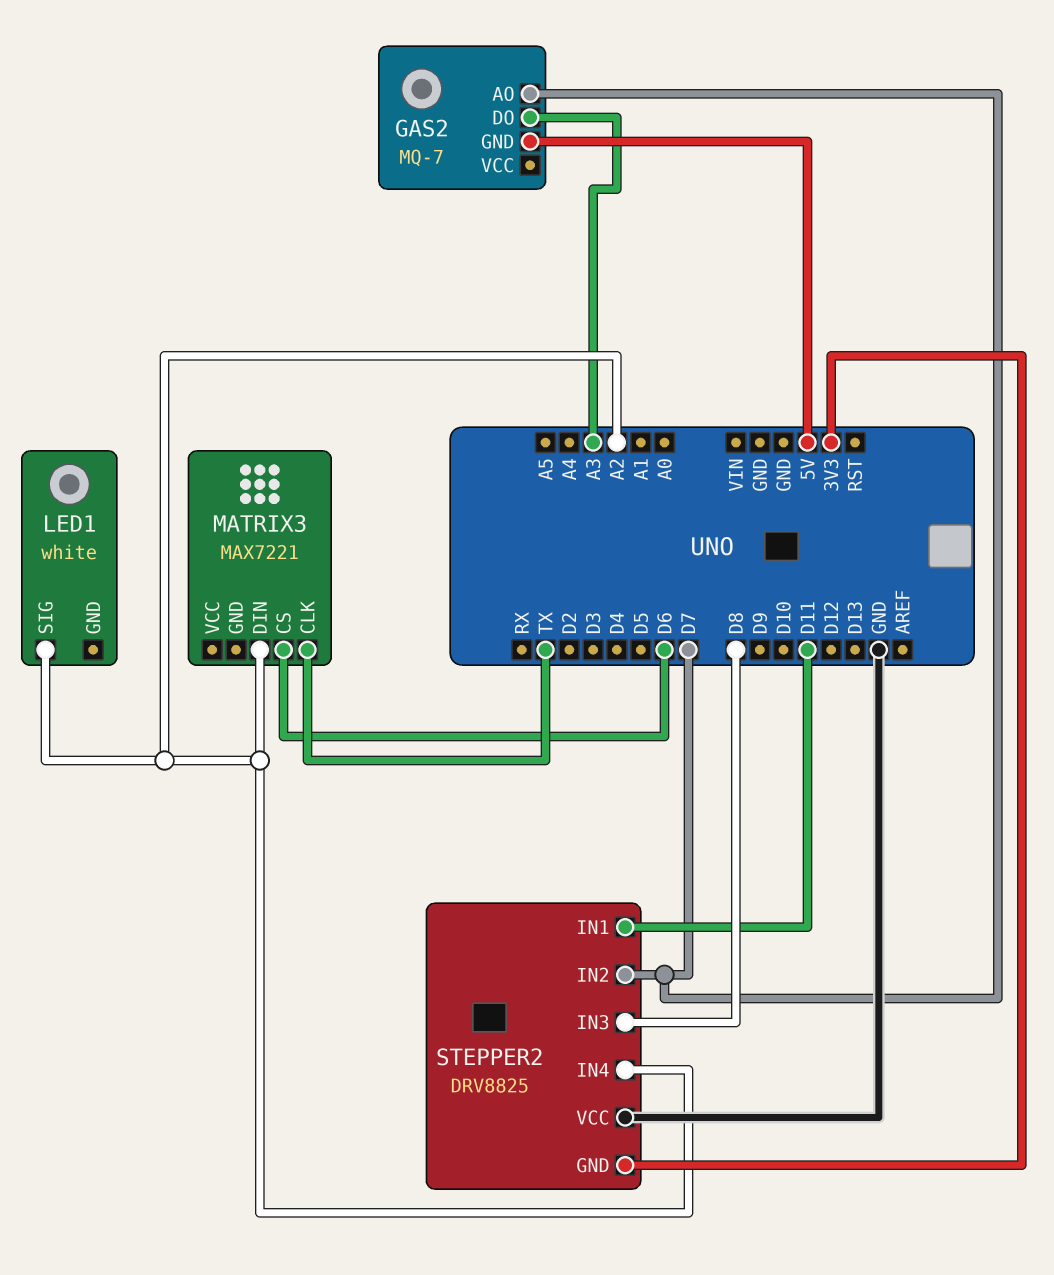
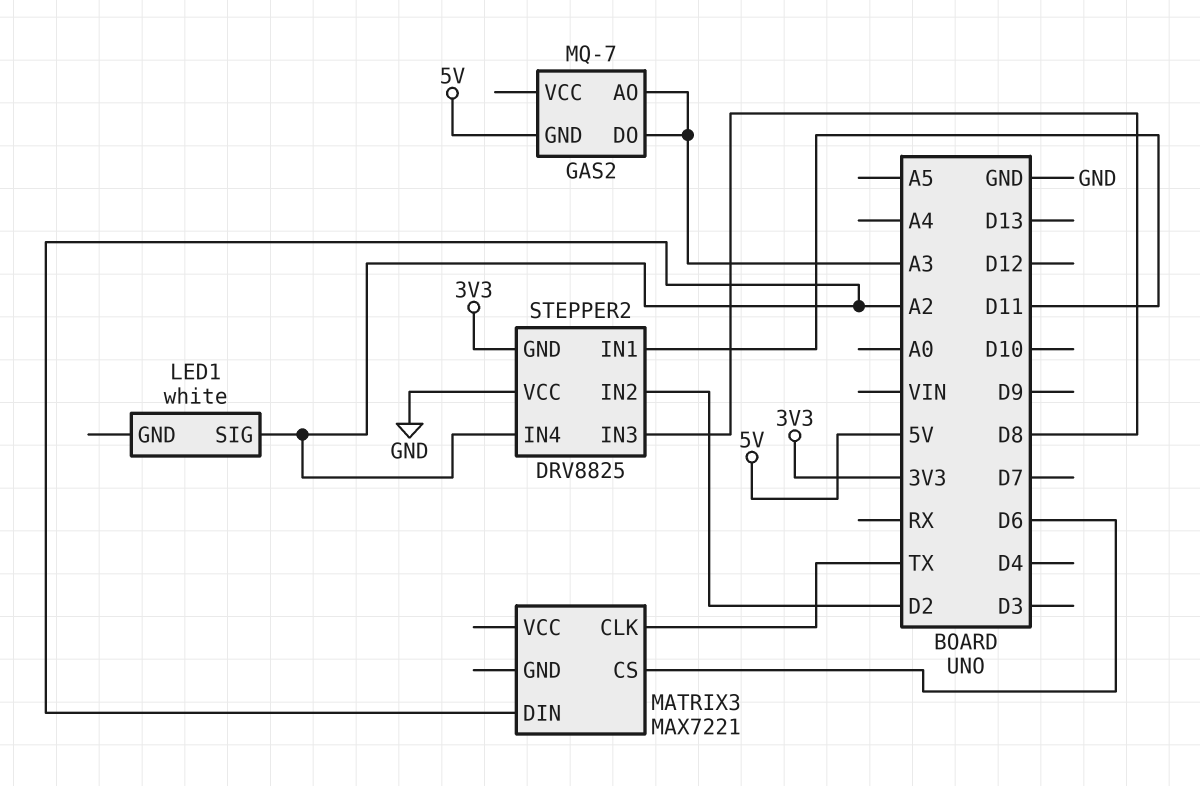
GAS2 pin AO: D7 -> A3
STEPPER2 pin IN2: D7 -> D2

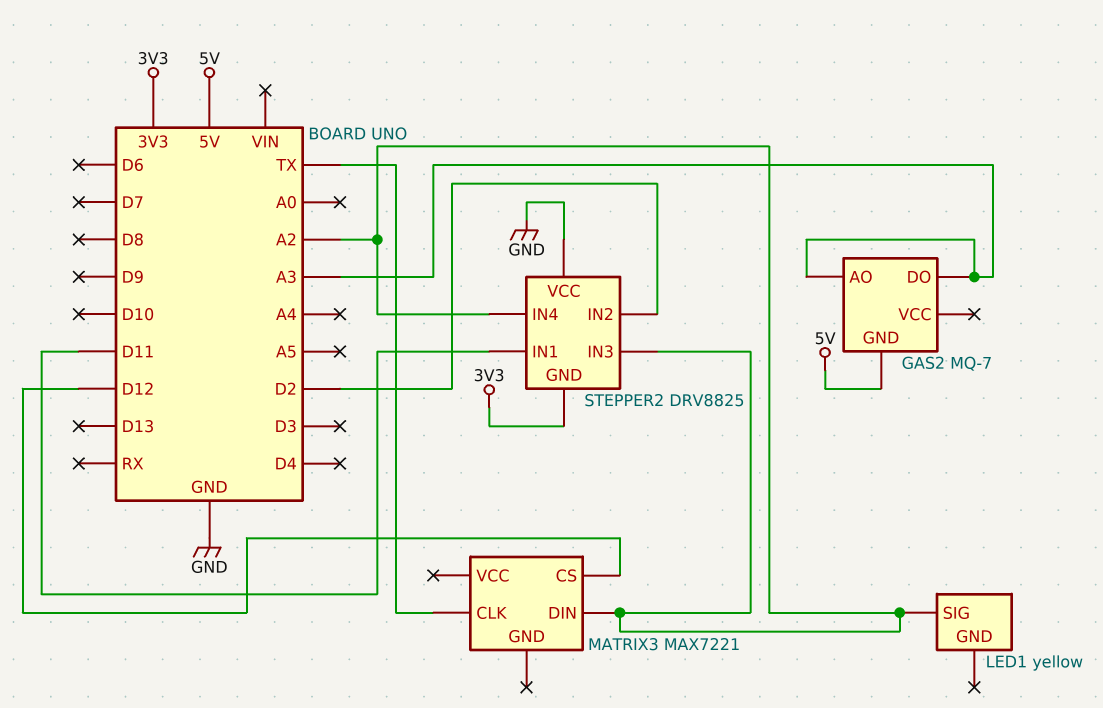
LED1: white -> yellow
MATRIX3 pin CS: D6 -> D12
STEPPER2 pin IN3: D8 -> A2

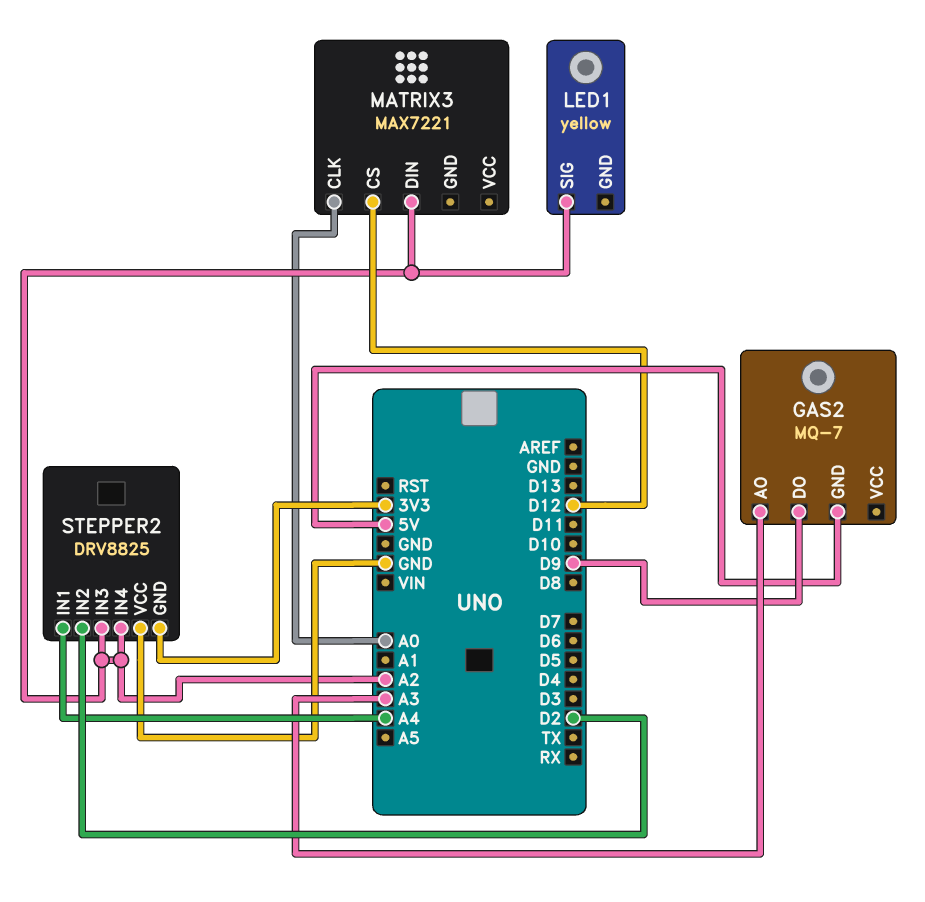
GAS2 pin DO: A3 -> D9
MATRIX3 pin CLK: TX -> A0
STEPPER2 pin IN1: D11 -> A4

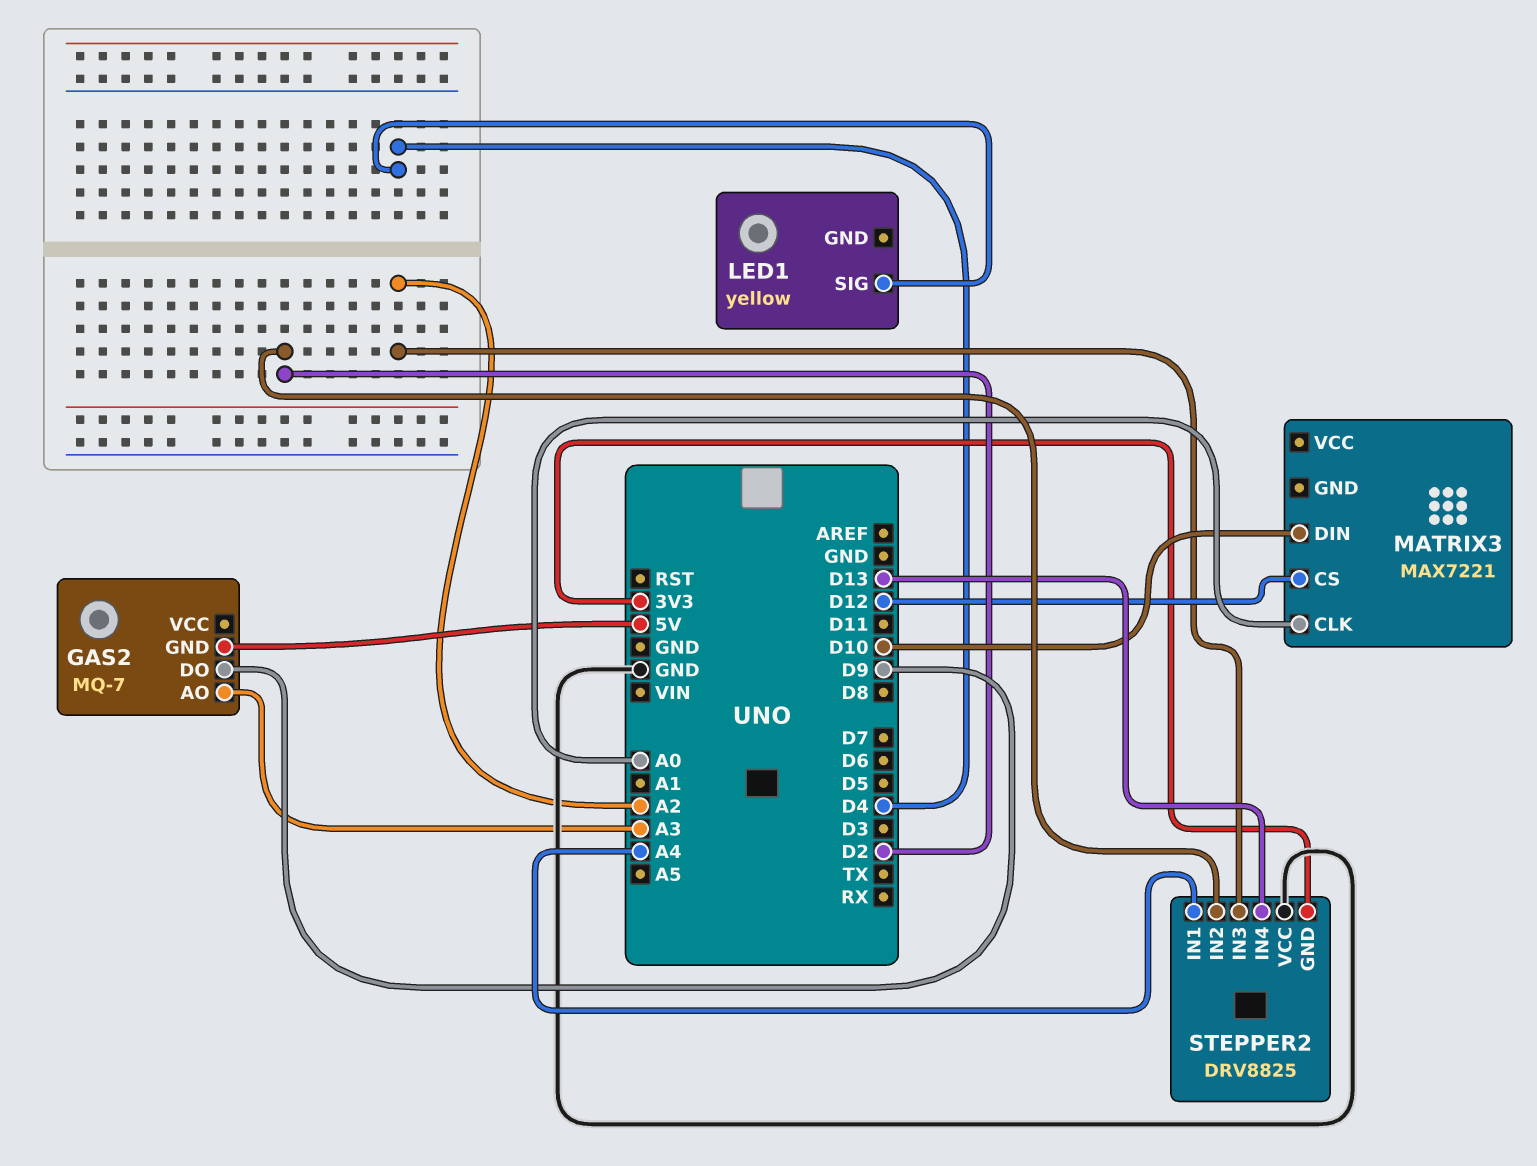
LED1 pin SIG: A2 -> D4
MATRIX3 pin DIN: A2 -> D10
STEPPER2 pin IN4: A2 -> D13

